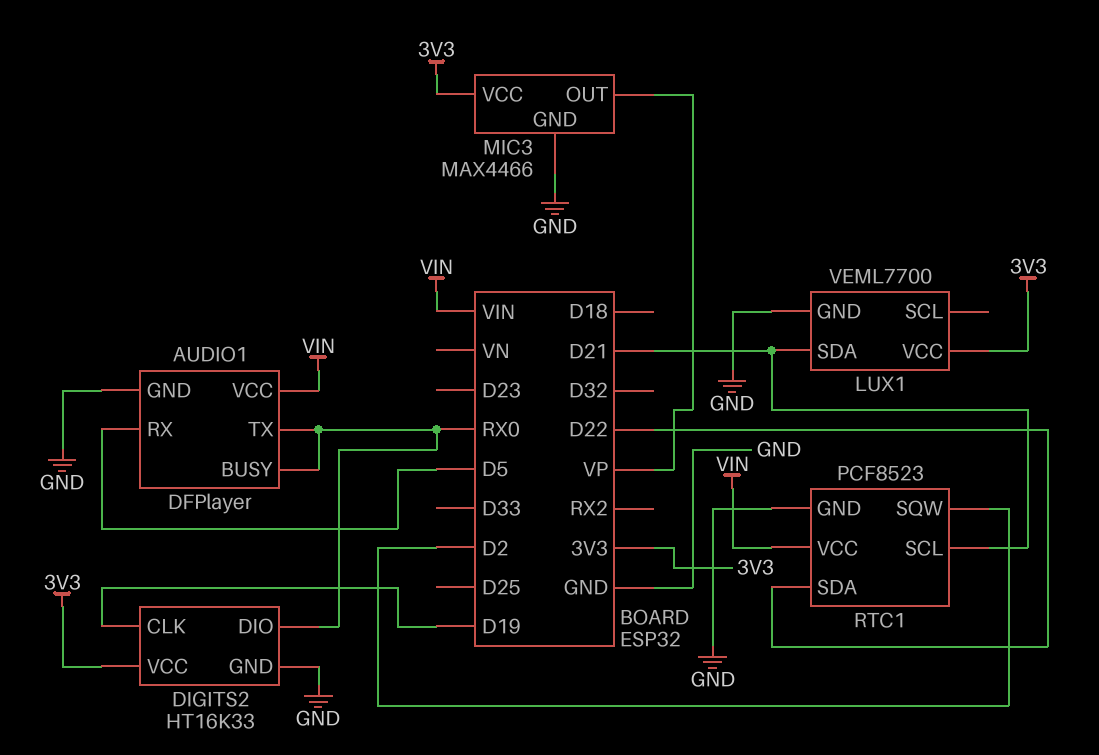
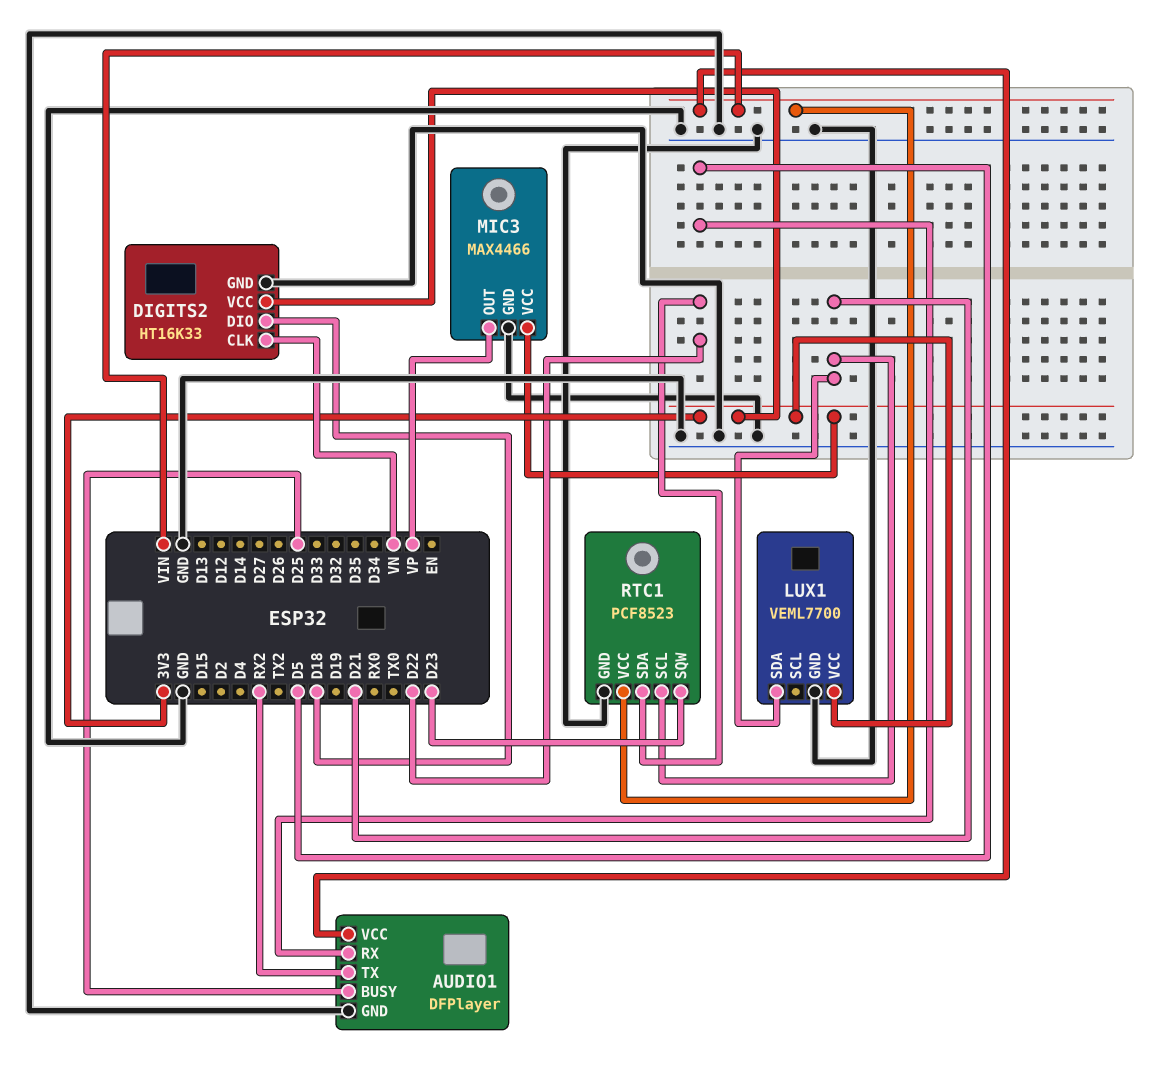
AUDIO1 pin BUSY: RX0 -> D25
AUDIO1 pin TX: RX0 -> RX2
DIGITS2 pin CLK: D19 -> VN
DIGITS2 pin DIO: RX0 -> D18
RTC1 pin SQW: D2 -> D23

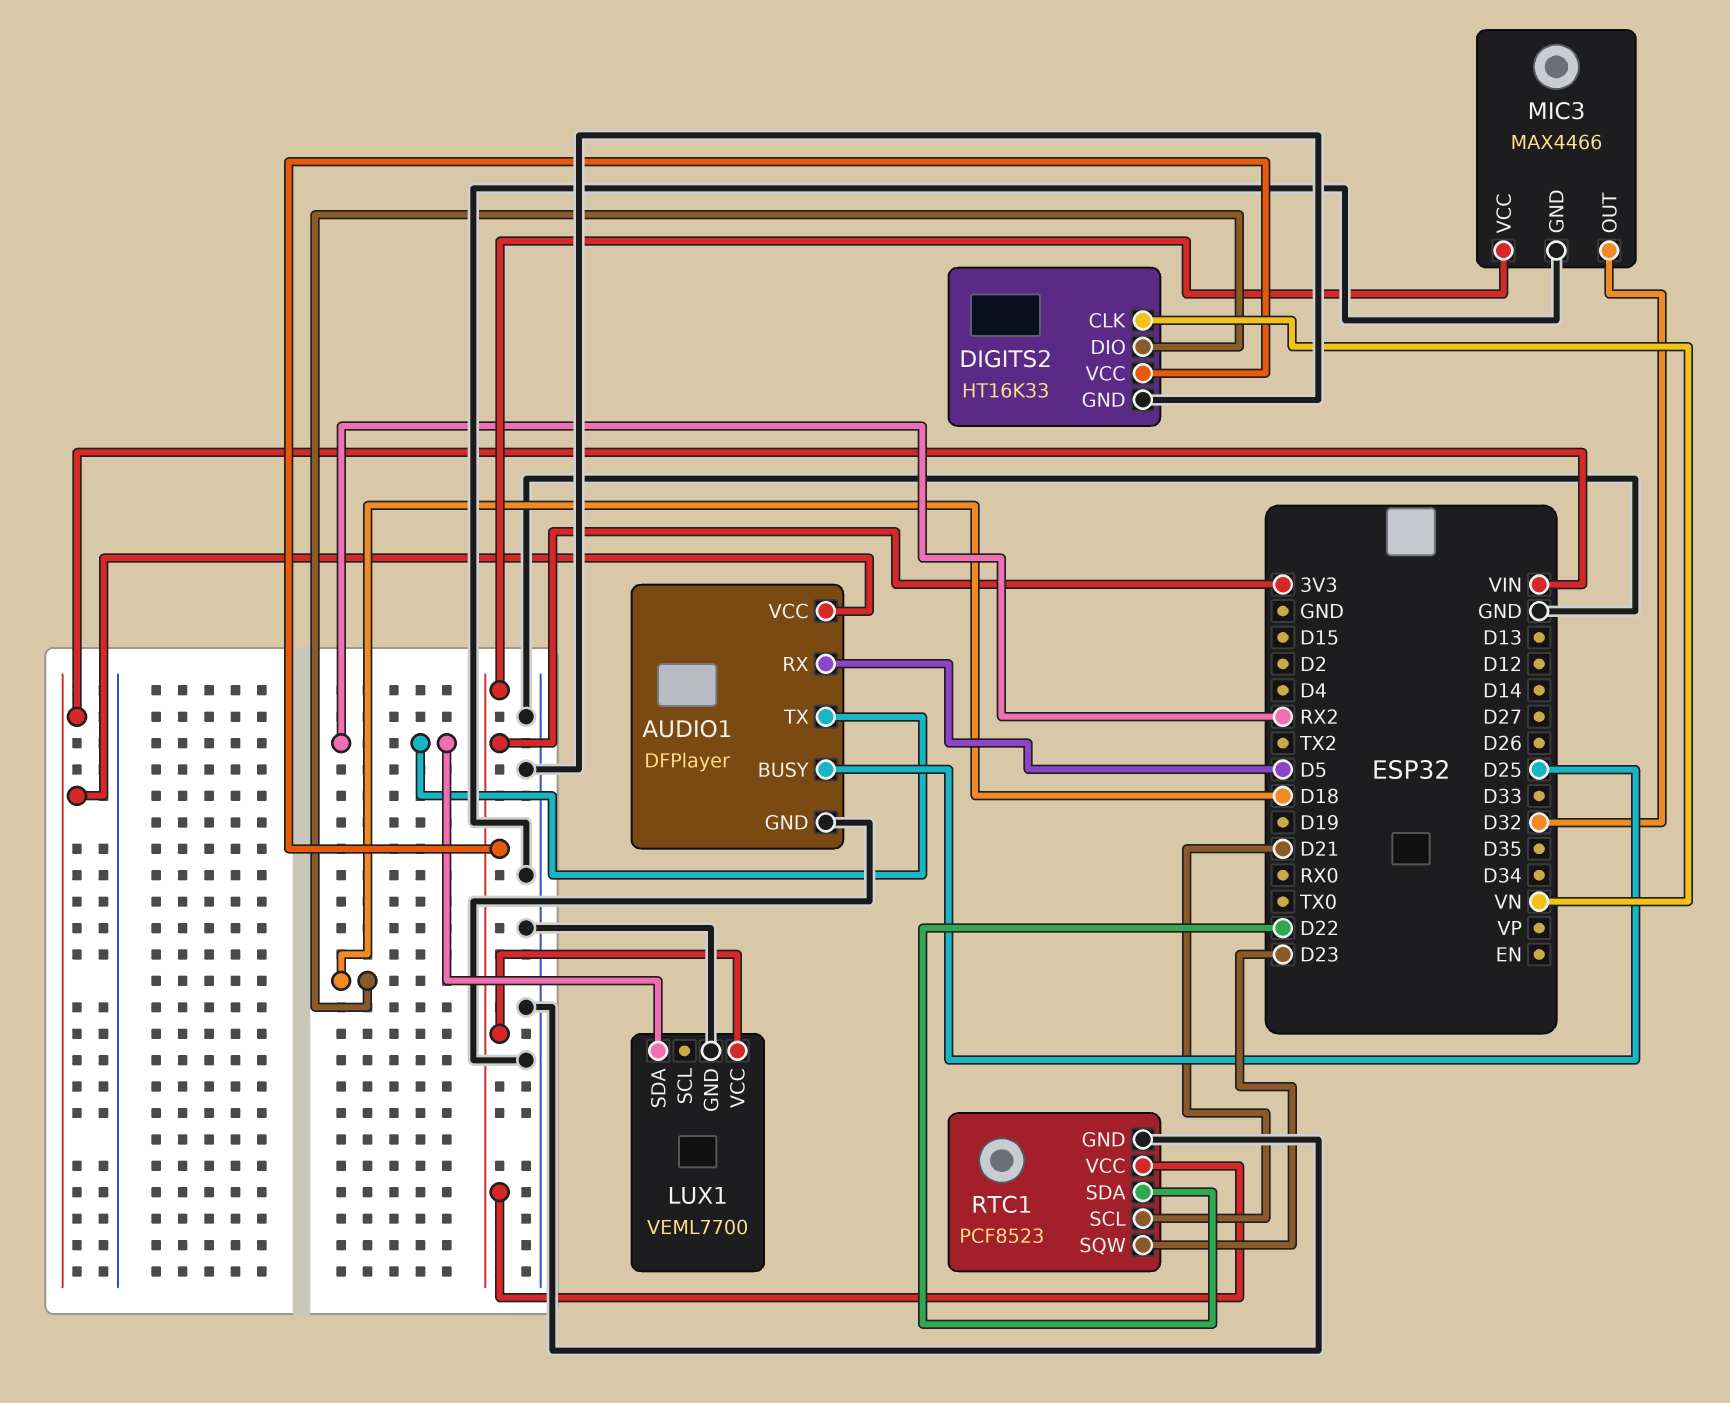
LUX1 pin SDA: D21 -> RX2
MIC3 pin OUT: VP -> D32
RTC1 pin VCC: VIN -> 3V3

